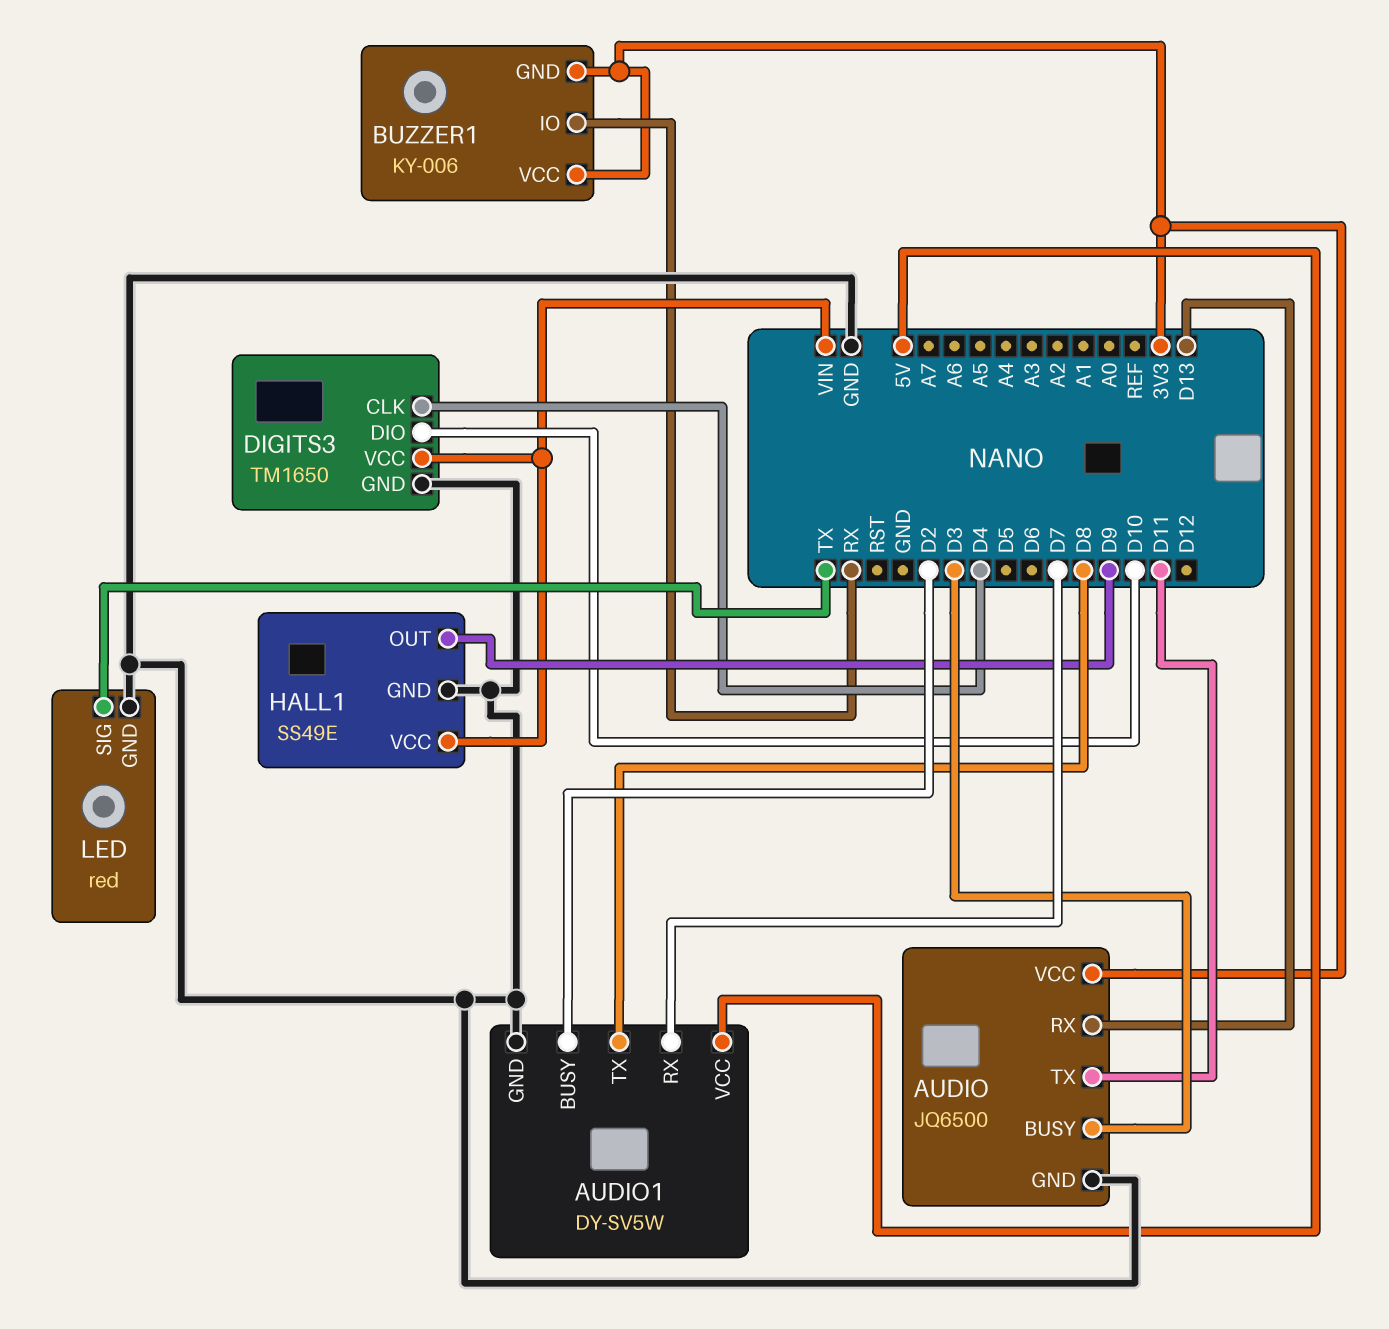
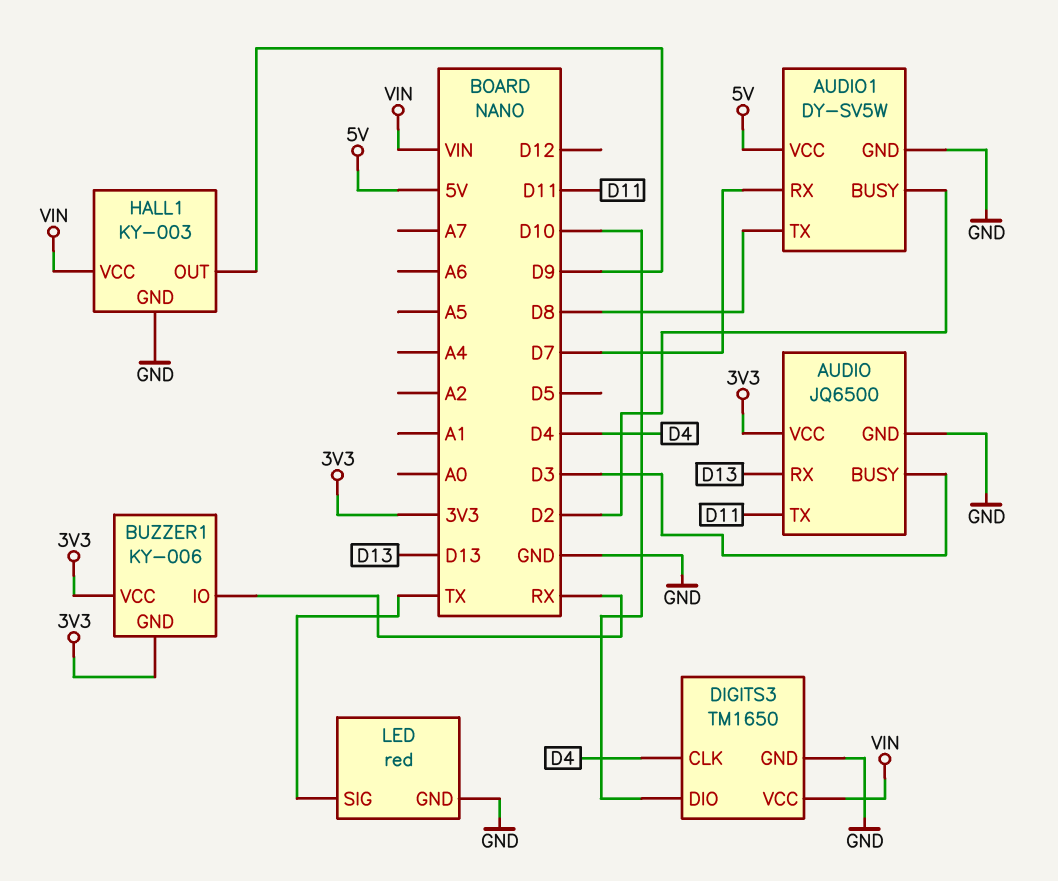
HALL1: SS49E -> KY-003

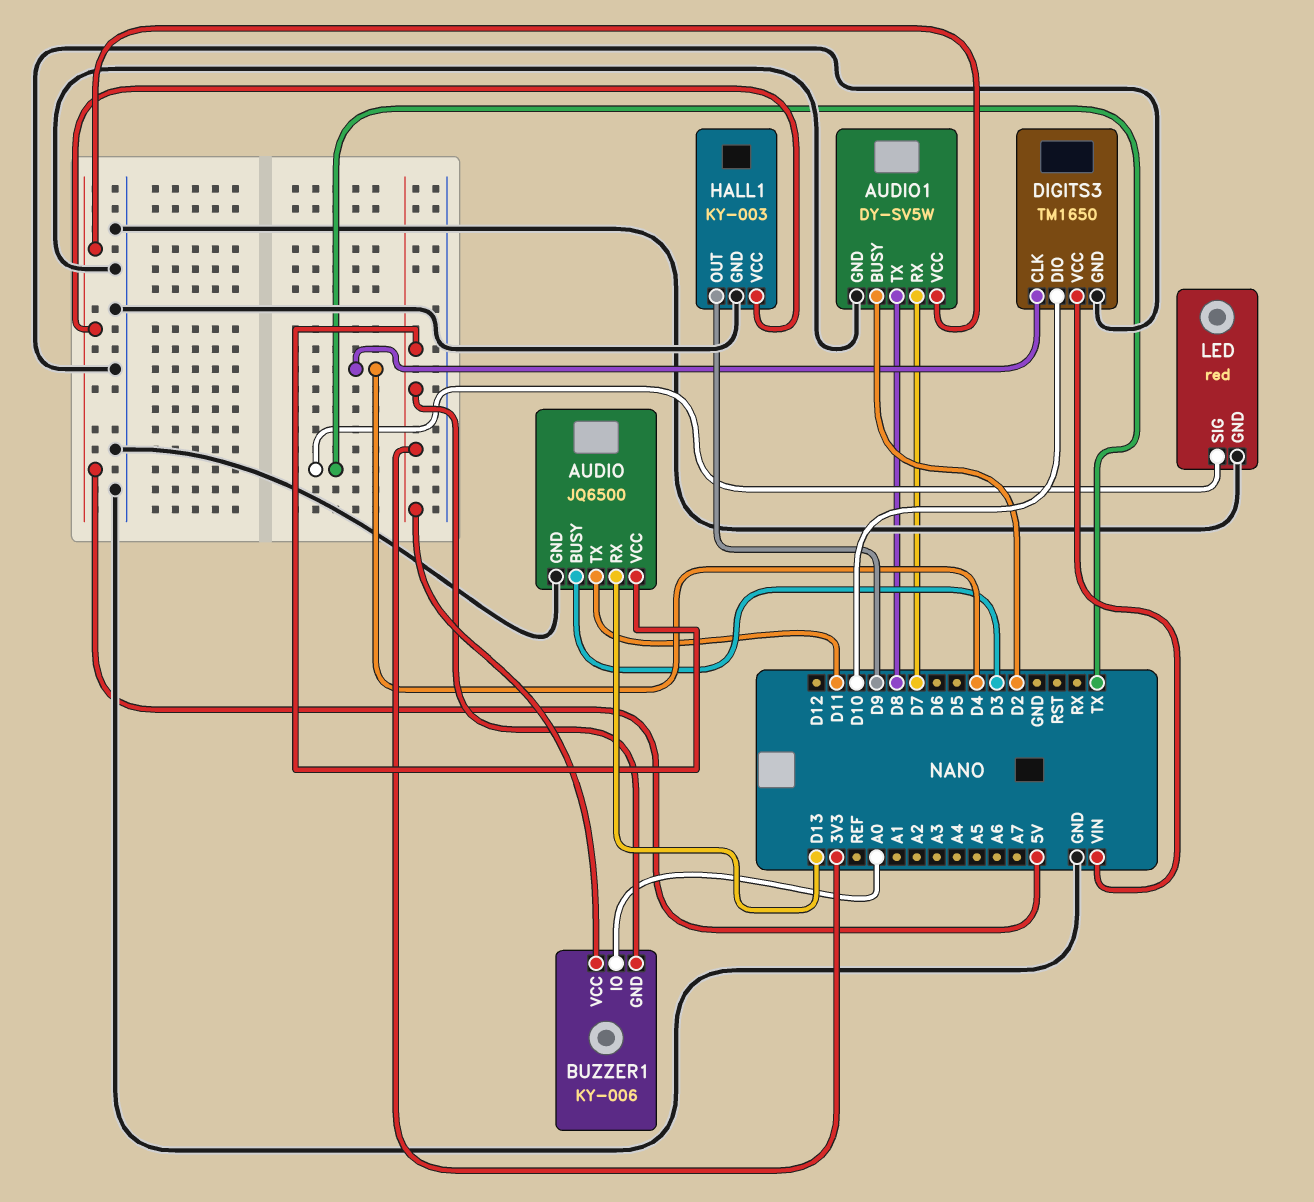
BUZZER1 pin IO: RX -> A0
HALL1 pin VCC: VIN -> 5V

